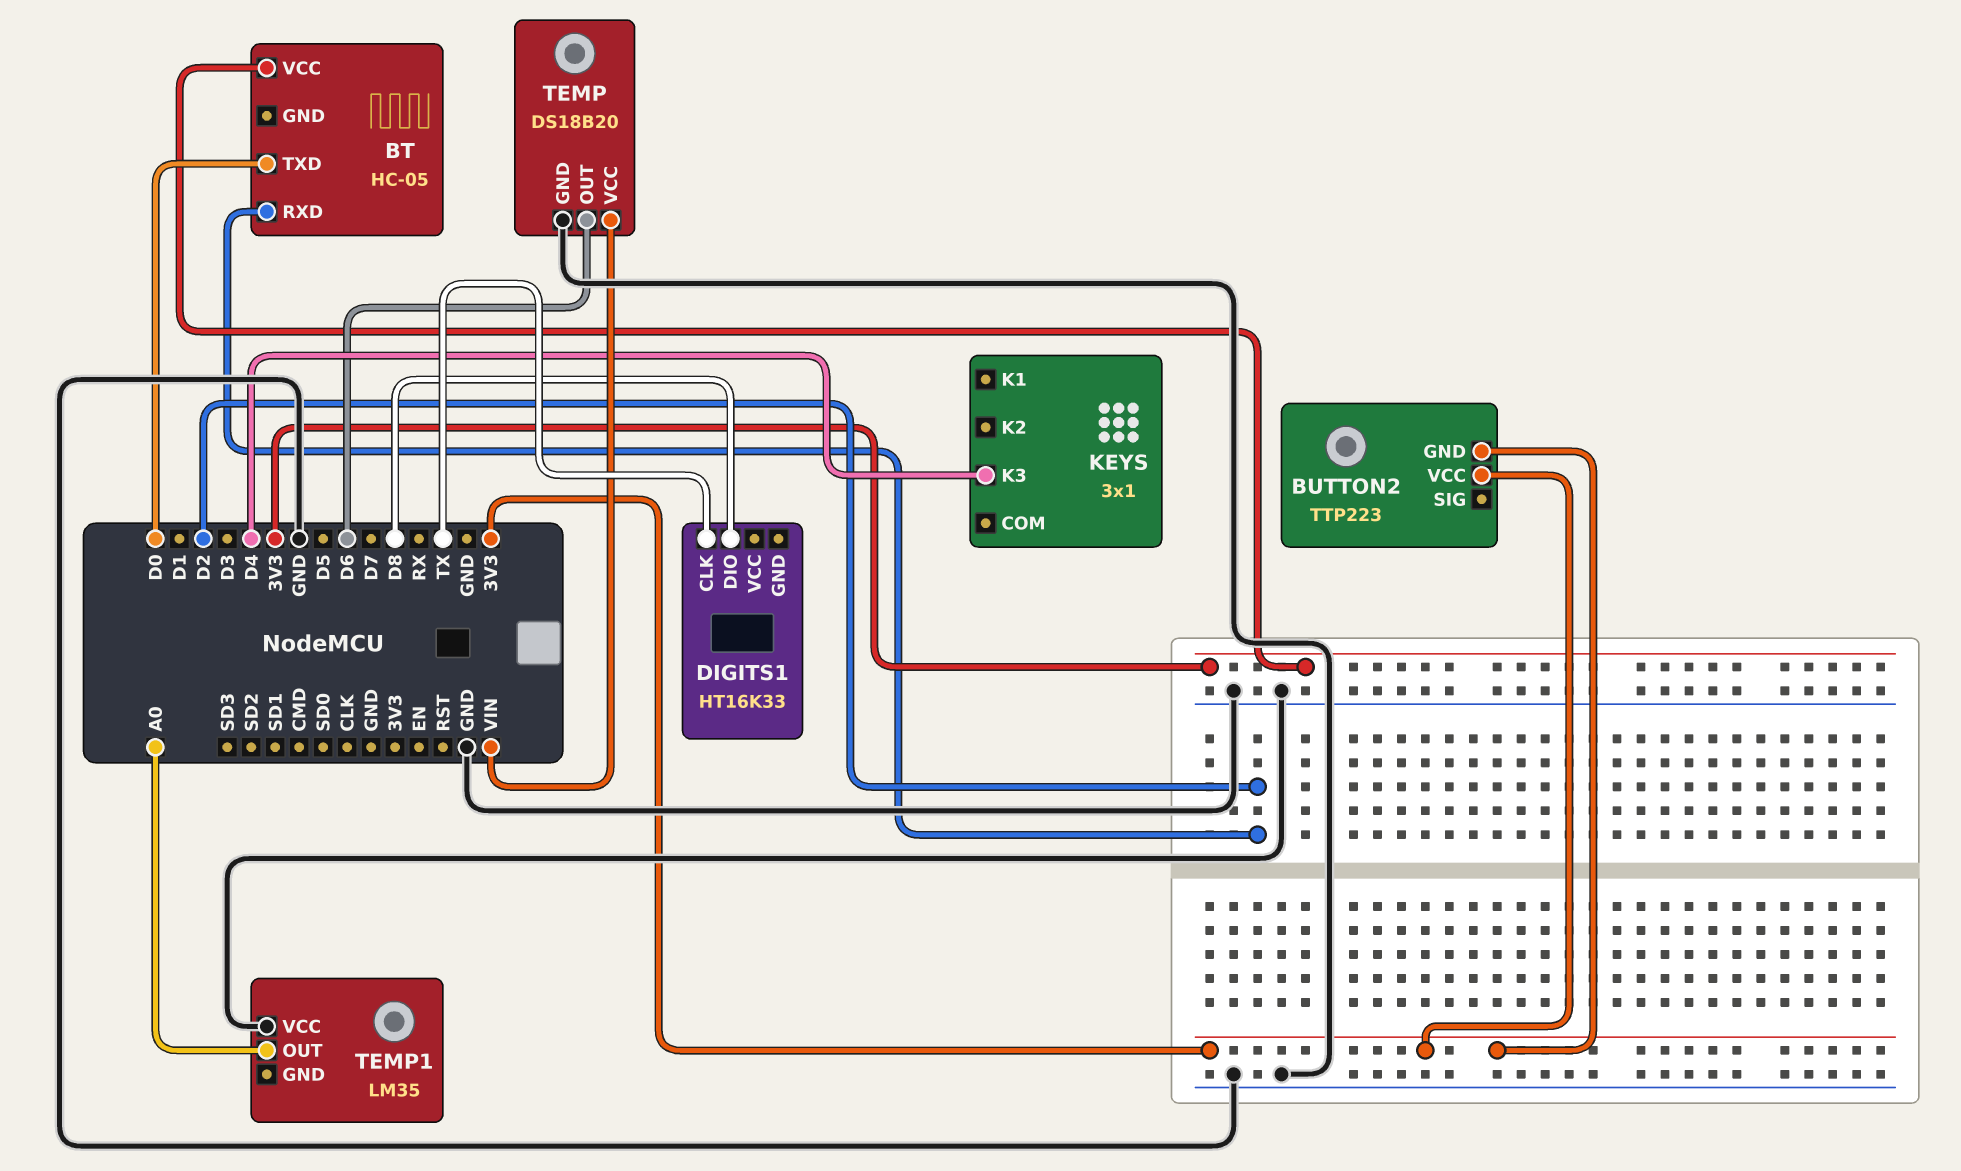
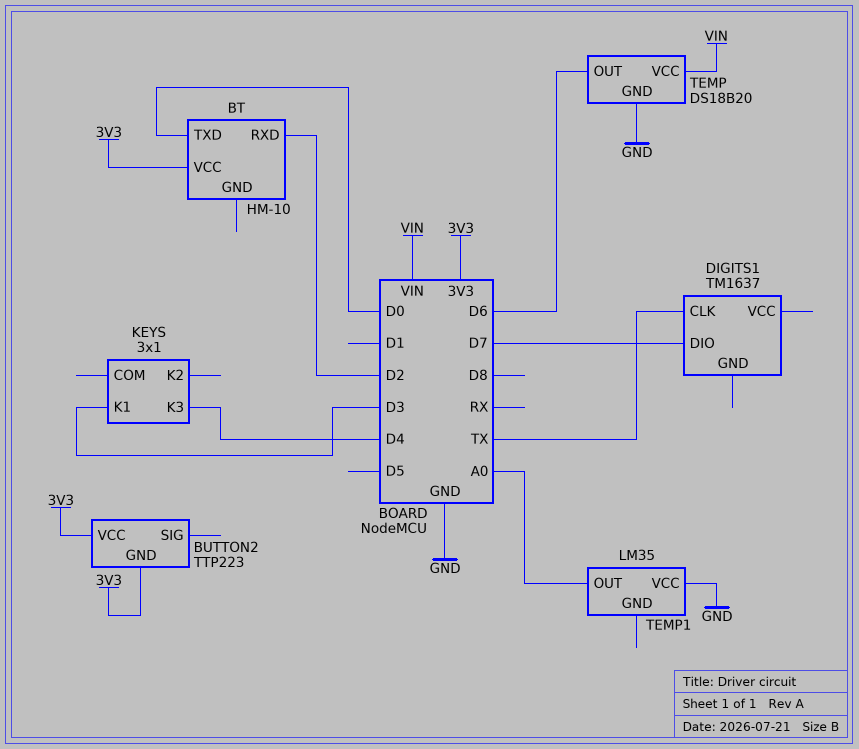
BT: HC-05 -> HM-10
DIGITS1: HT16K33 -> TM1637
DIGITS1 pin DIO: D8 -> D7
KEYS pin K1: none -> D3

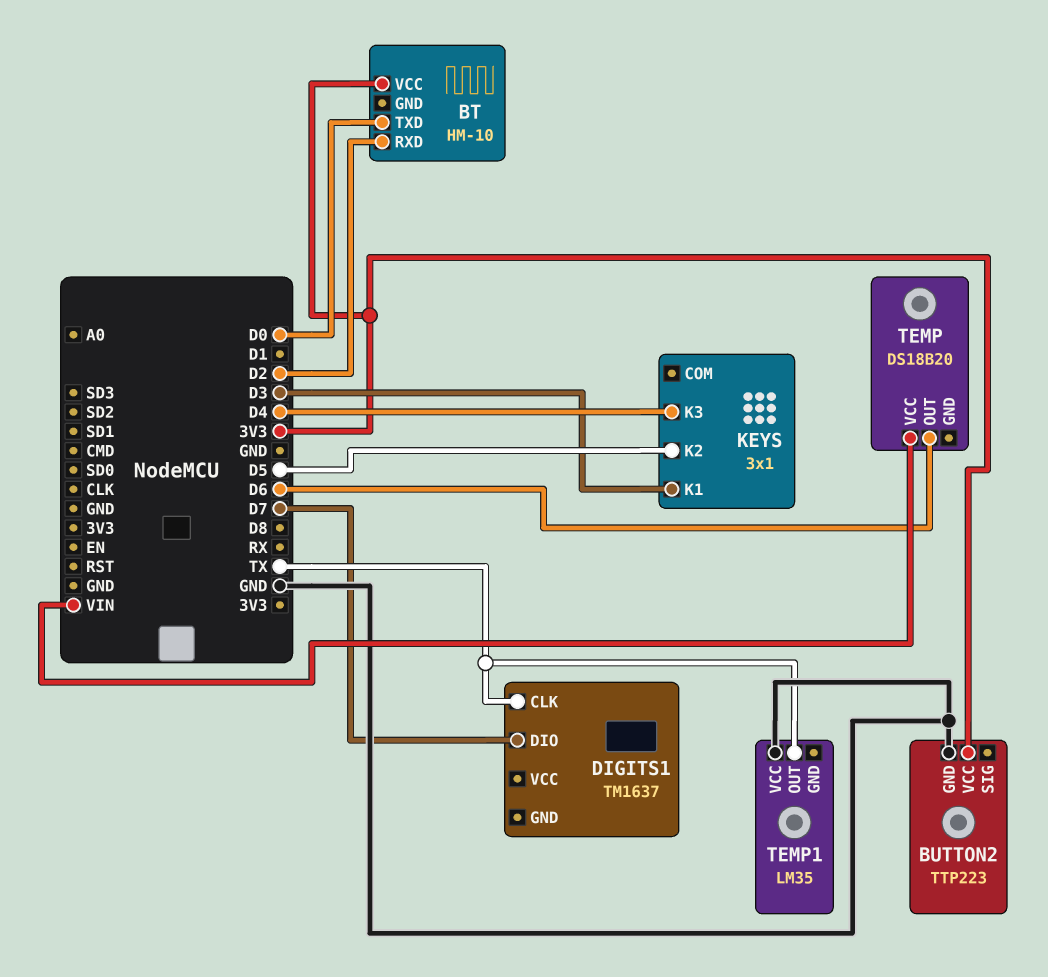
BUTTON2 pin GND: 3V3 -> GND
KEYS pin K2: none -> D5
TEMP pin GND: GND -> none
TEMP1 pin OUT: A0 -> TX

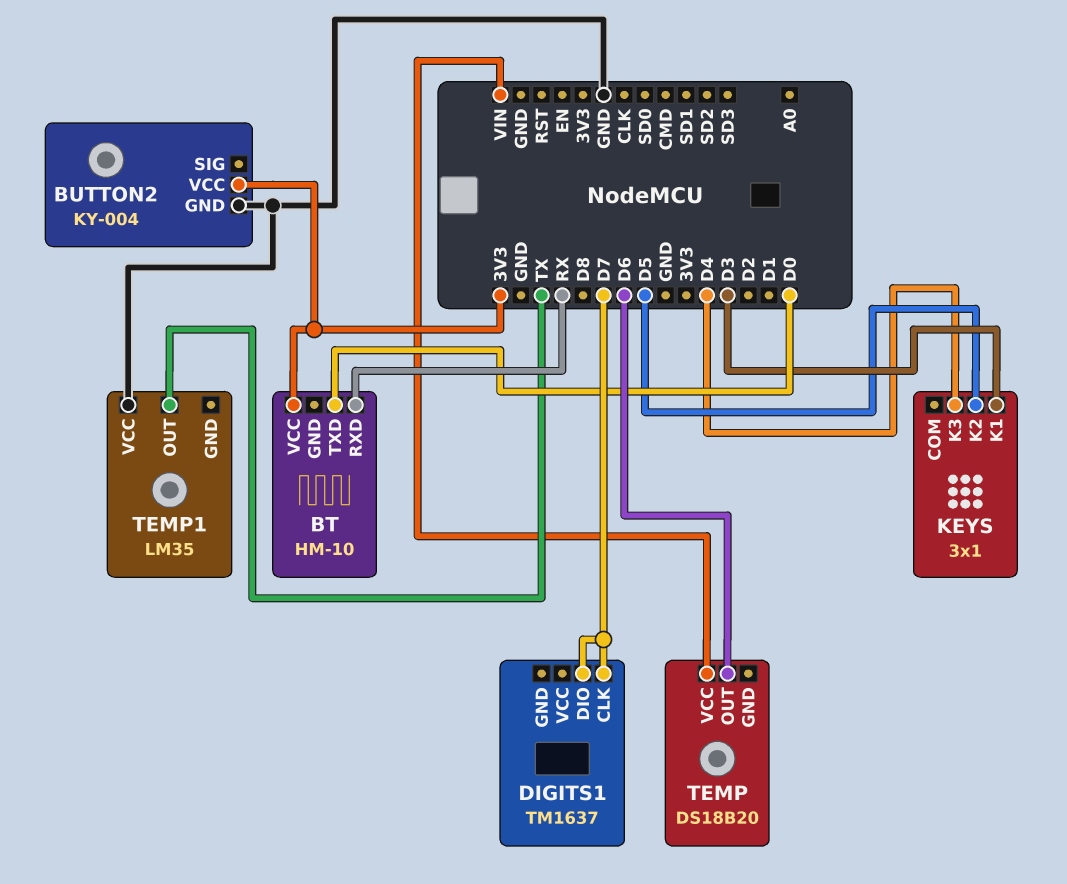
BT pin RXD: D2 -> RX
BUTTON2: TTP223 -> KY-004
DIGITS1 pin CLK: TX -> D7

